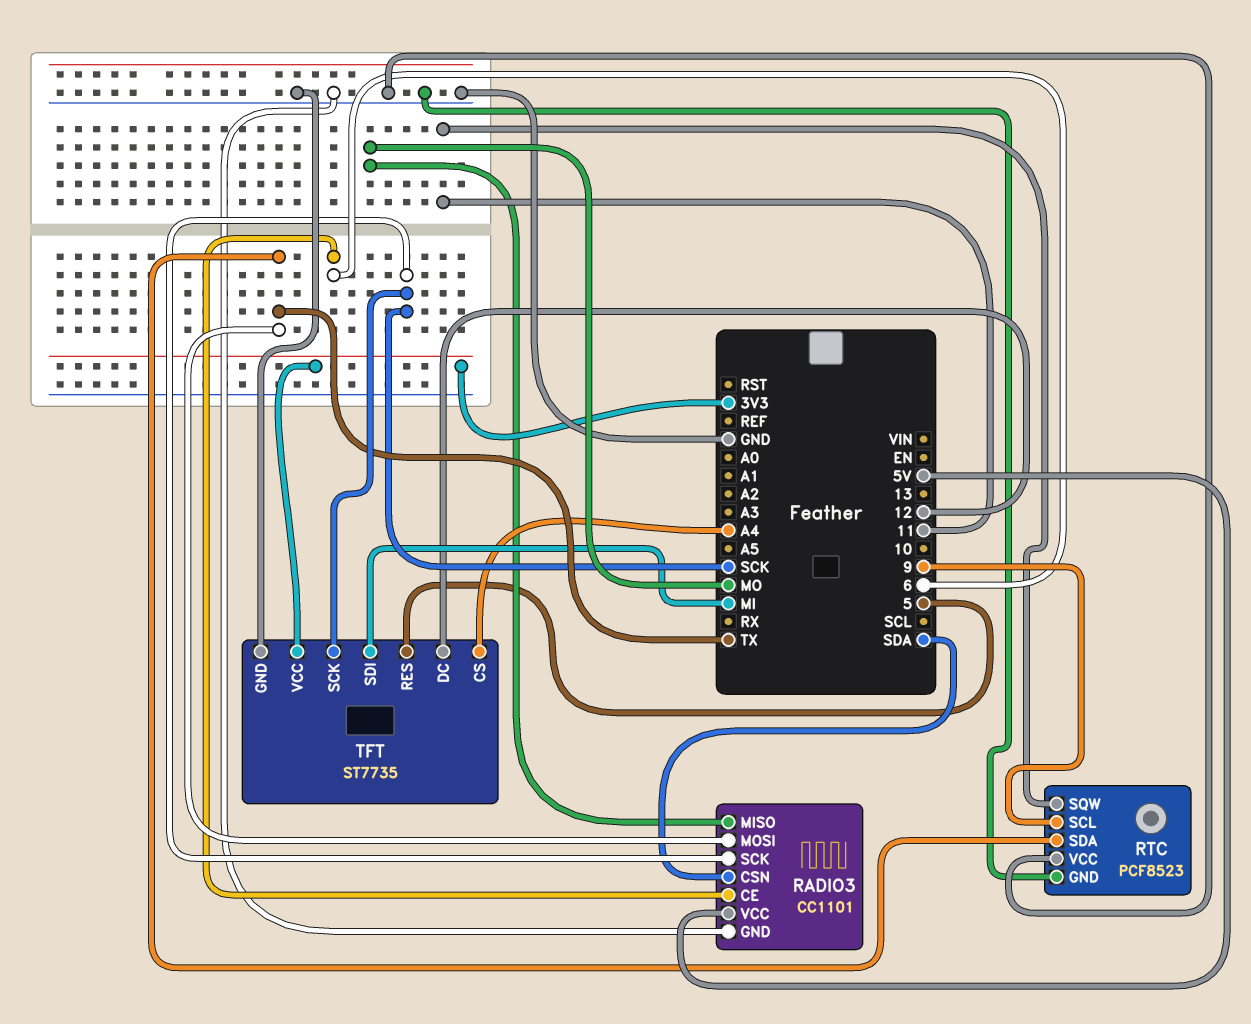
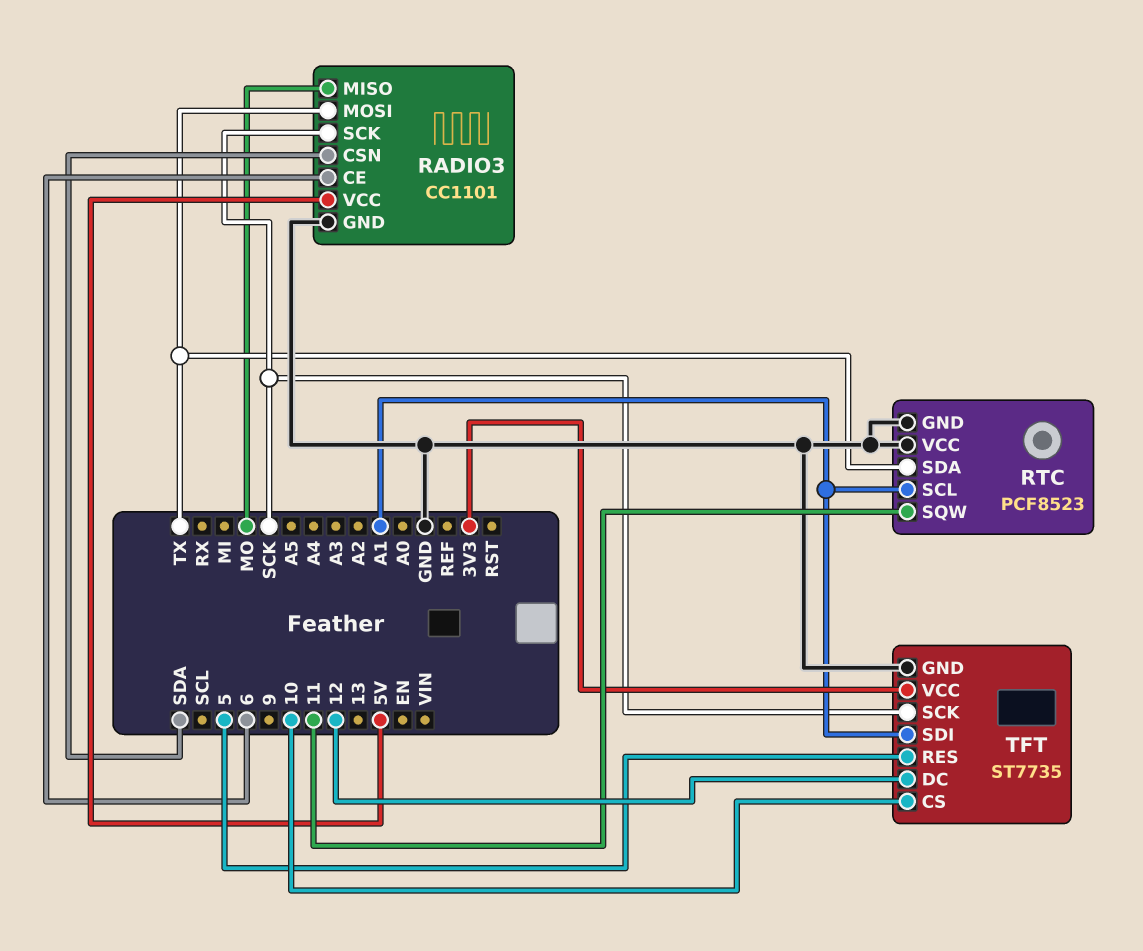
RTC pin SCL: 9 -> A1
TFT pin CS: A4 -> 10
TFT pin SDI: MI -> A1

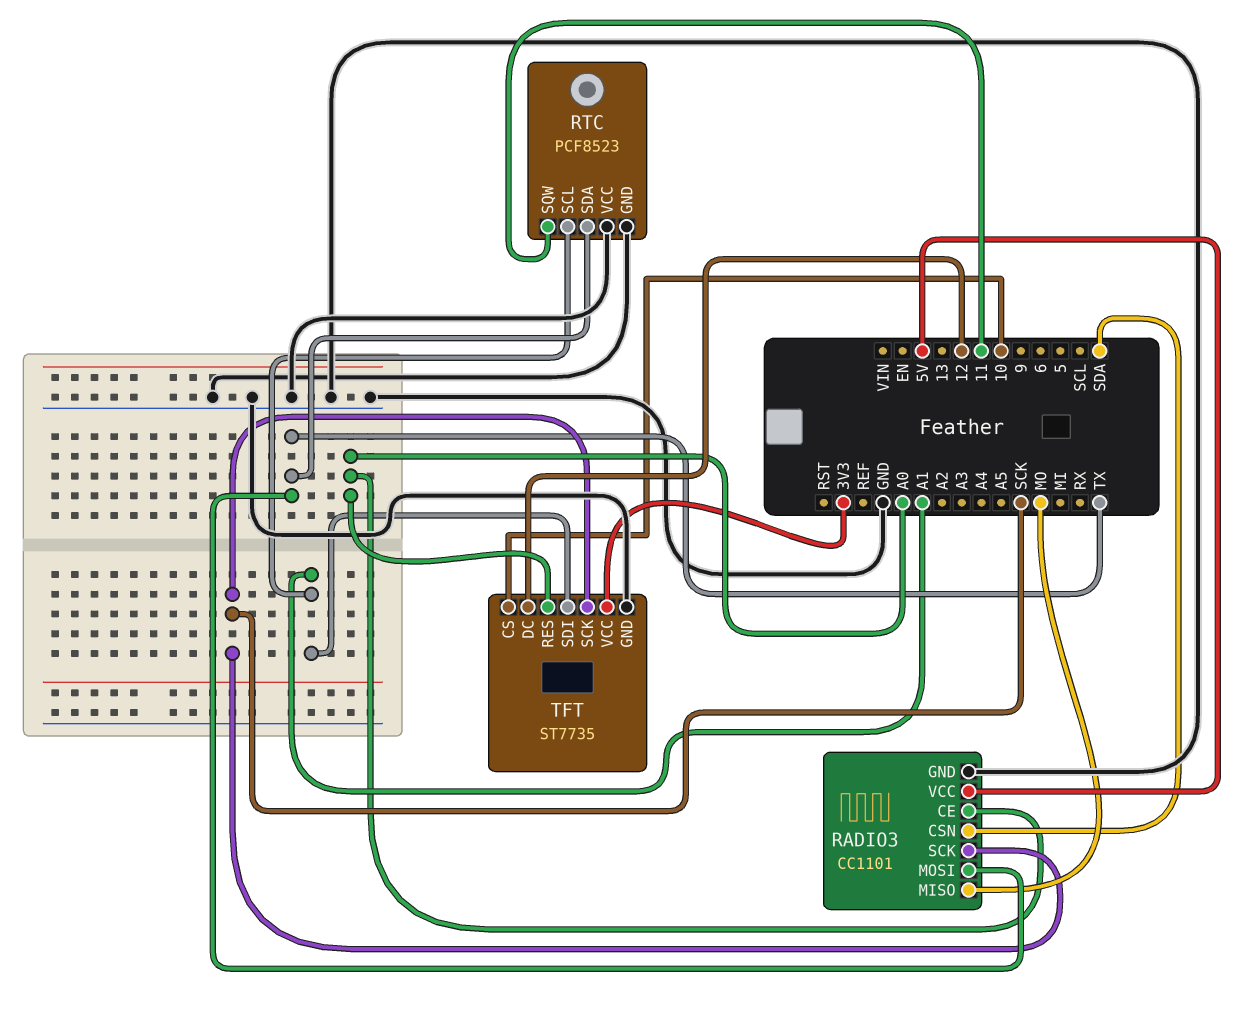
RADIO3 pin CE: 6 -> A0
TFT pin RES: 5 -> A0

